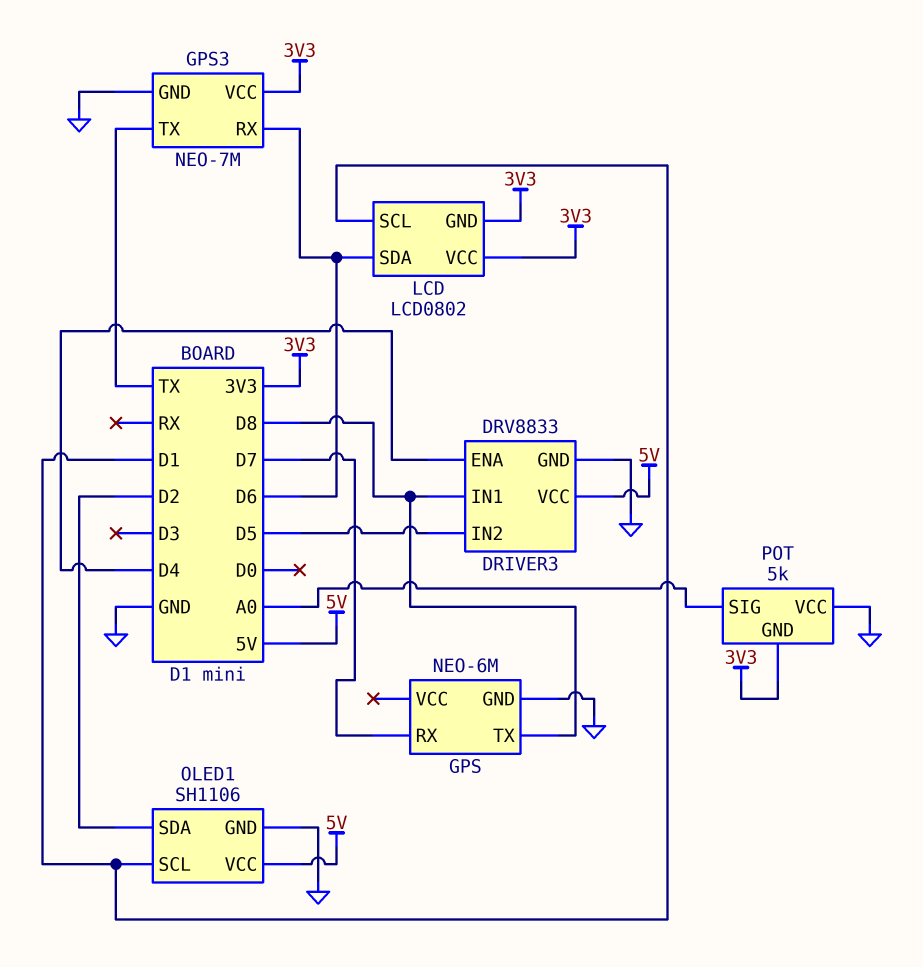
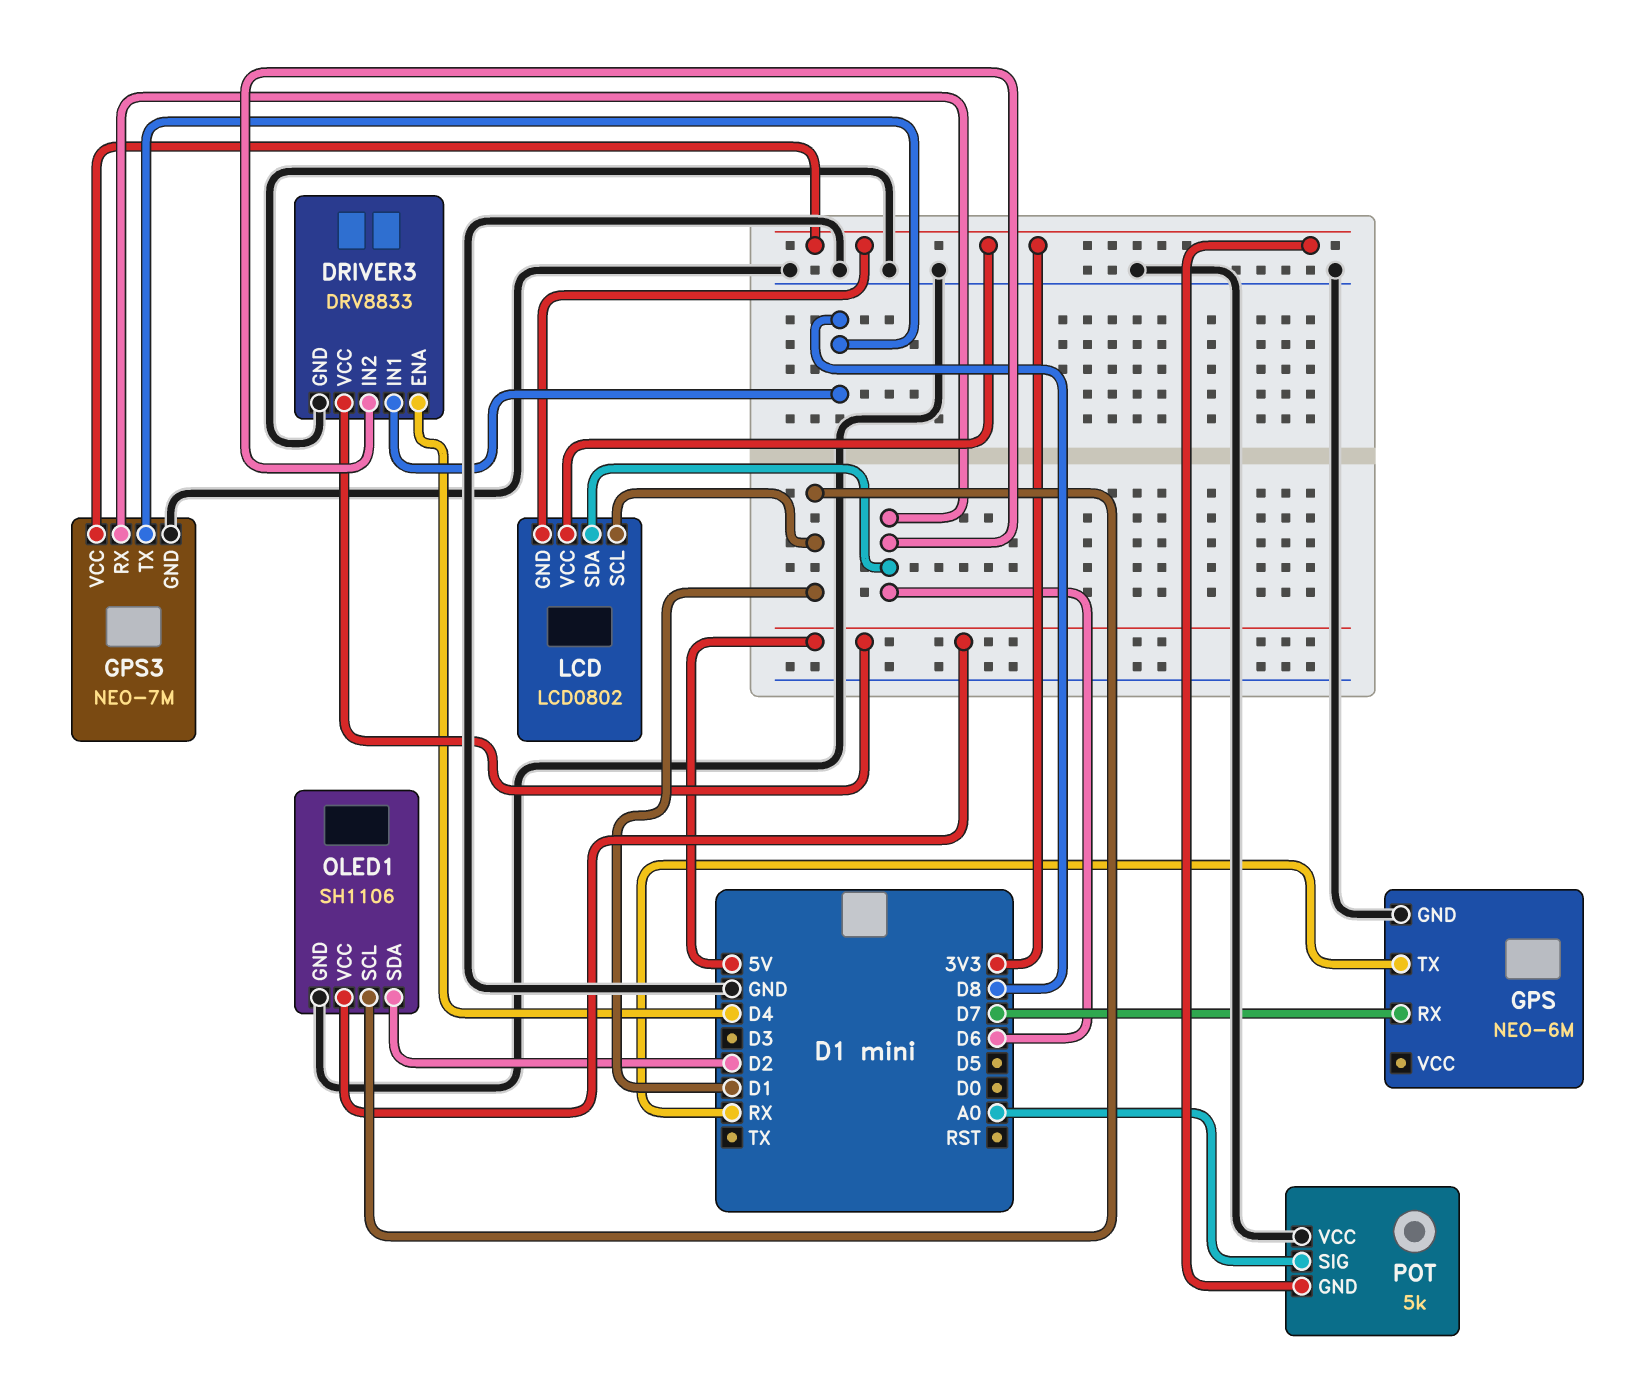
DRIVER3 pin IN2: D5 -> D6
GPS pin TX: D8 -> RX
GPS3 pin TX: TX -> D8

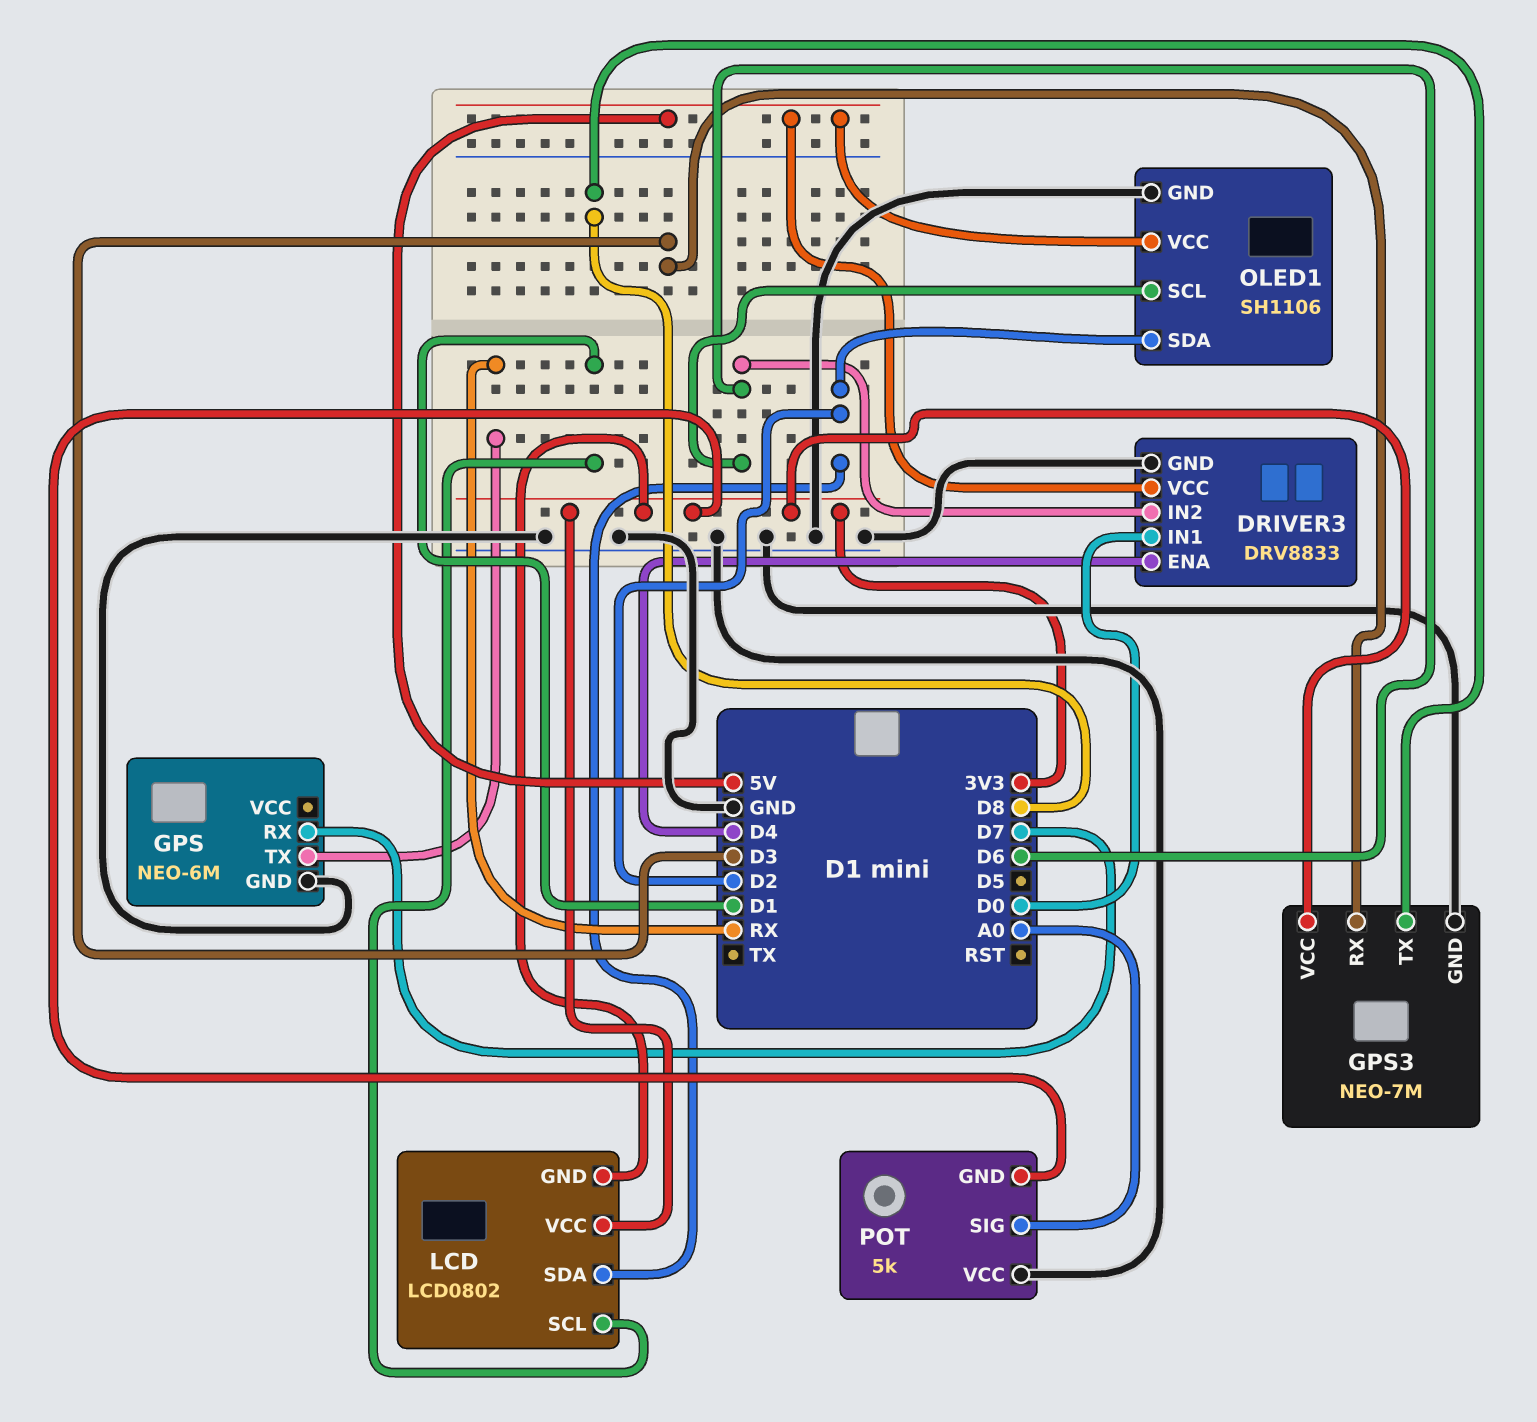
DRIVER3 pin IN1: D8 -> D0
GPS3 pin RX: D6 -> D3
LCD pin SDA: D6 -> D2
OLED1 pin SCL: D1 -> D6

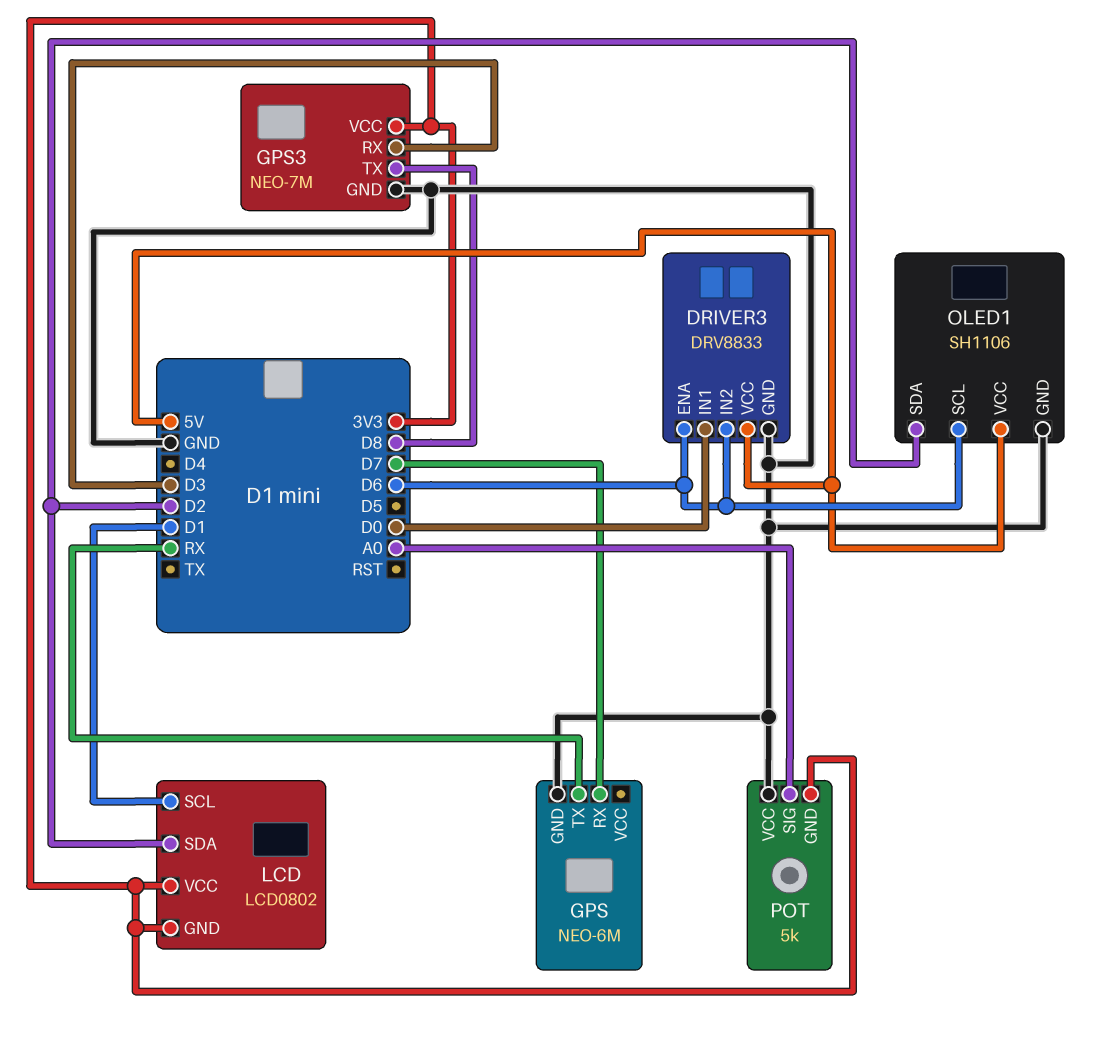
DRIVER3 pin ENA: D4 -> D6

